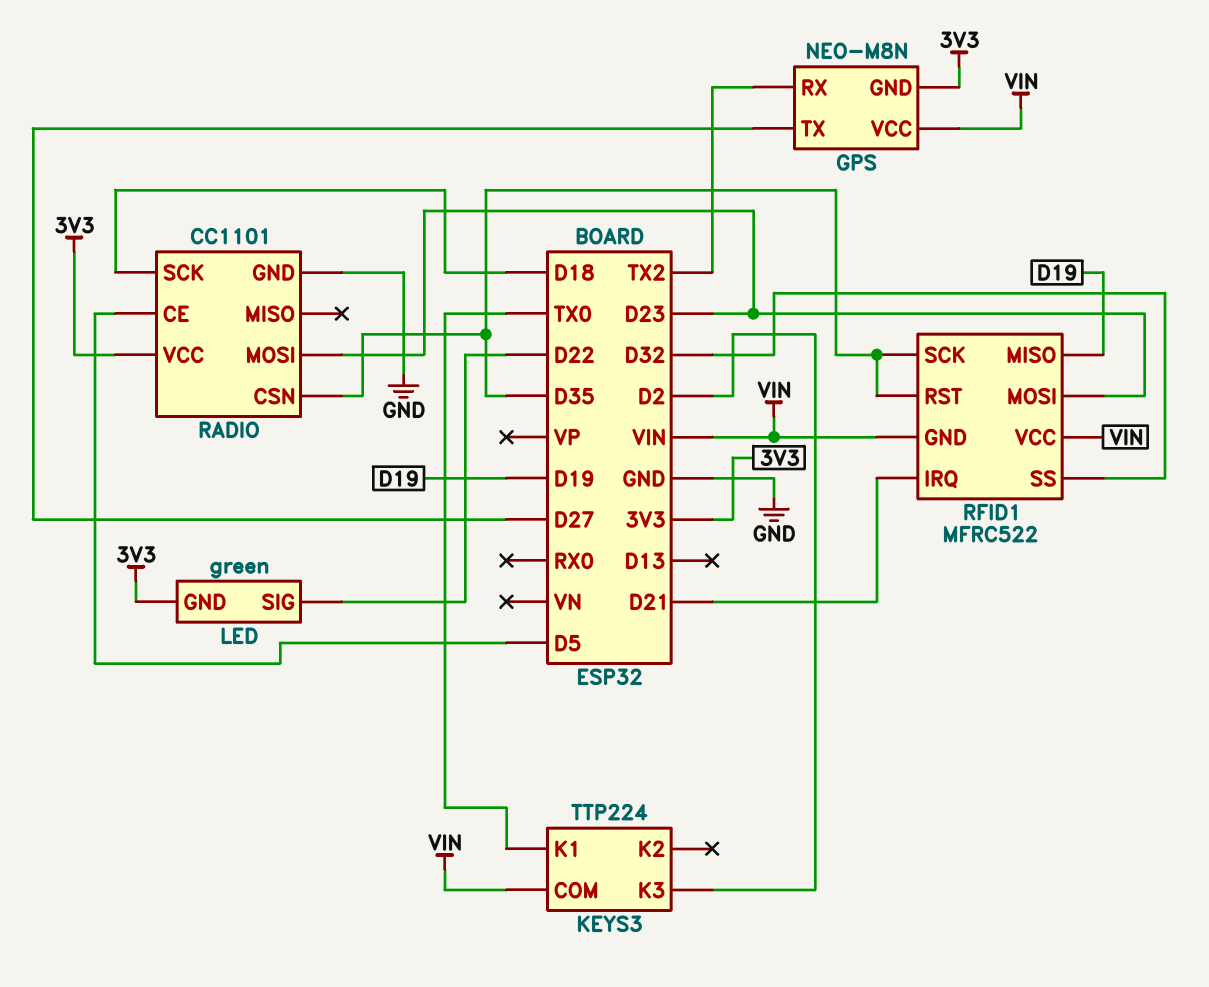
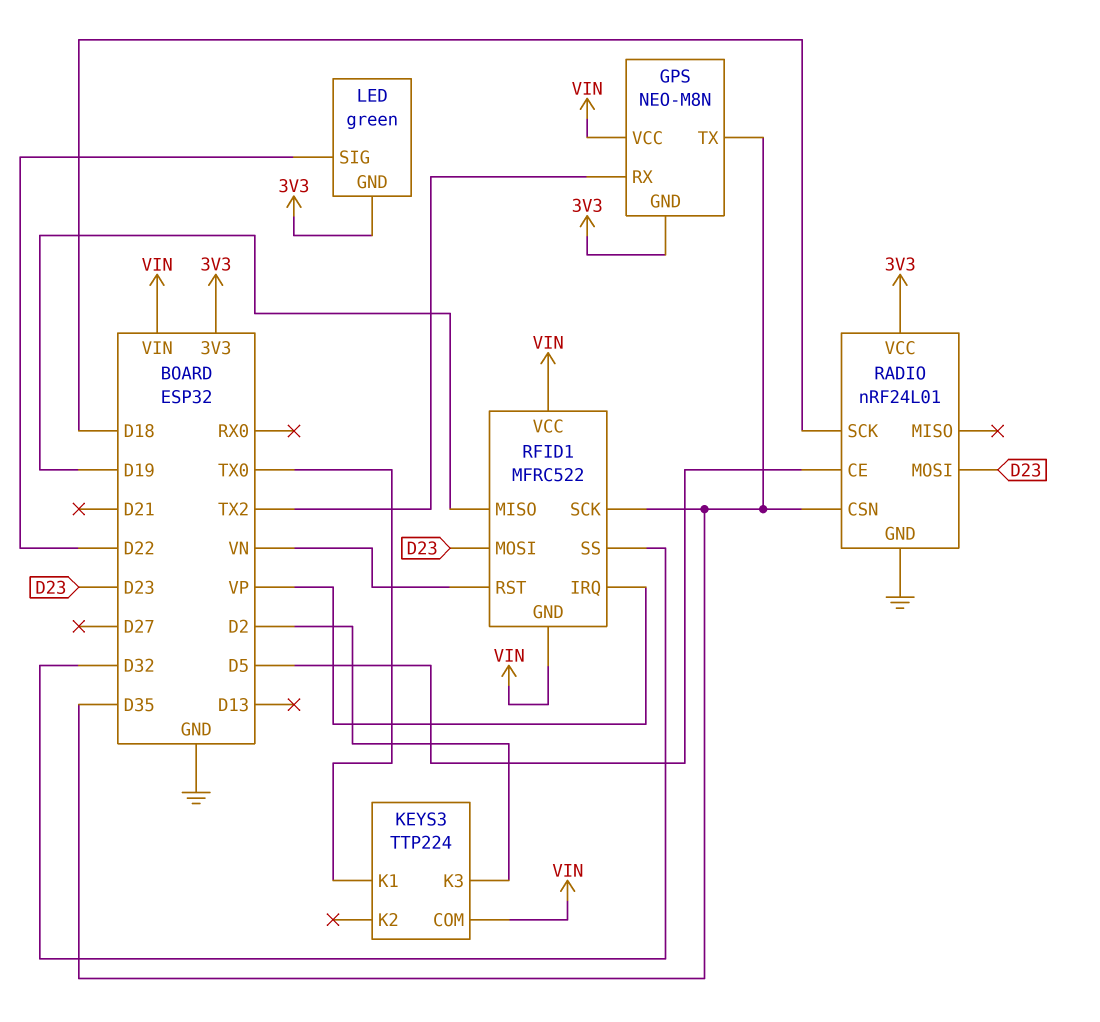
GPS pin TX: D27 -> D35
RADIO: CC1101 -> nRF24L01
RFID1 pin IRQ: D21 -> VP
RFID1 pin RST: D35 -> VN

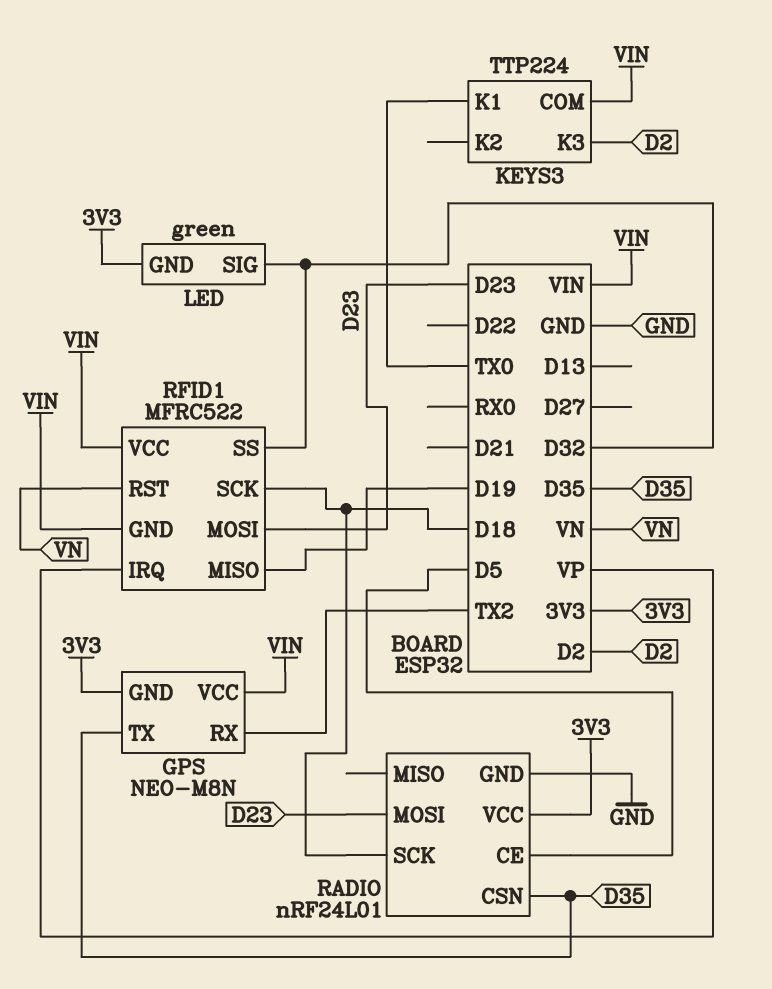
LED pin SIG: D22 -> D32
RFID1 pin SCK: D35 -> D18

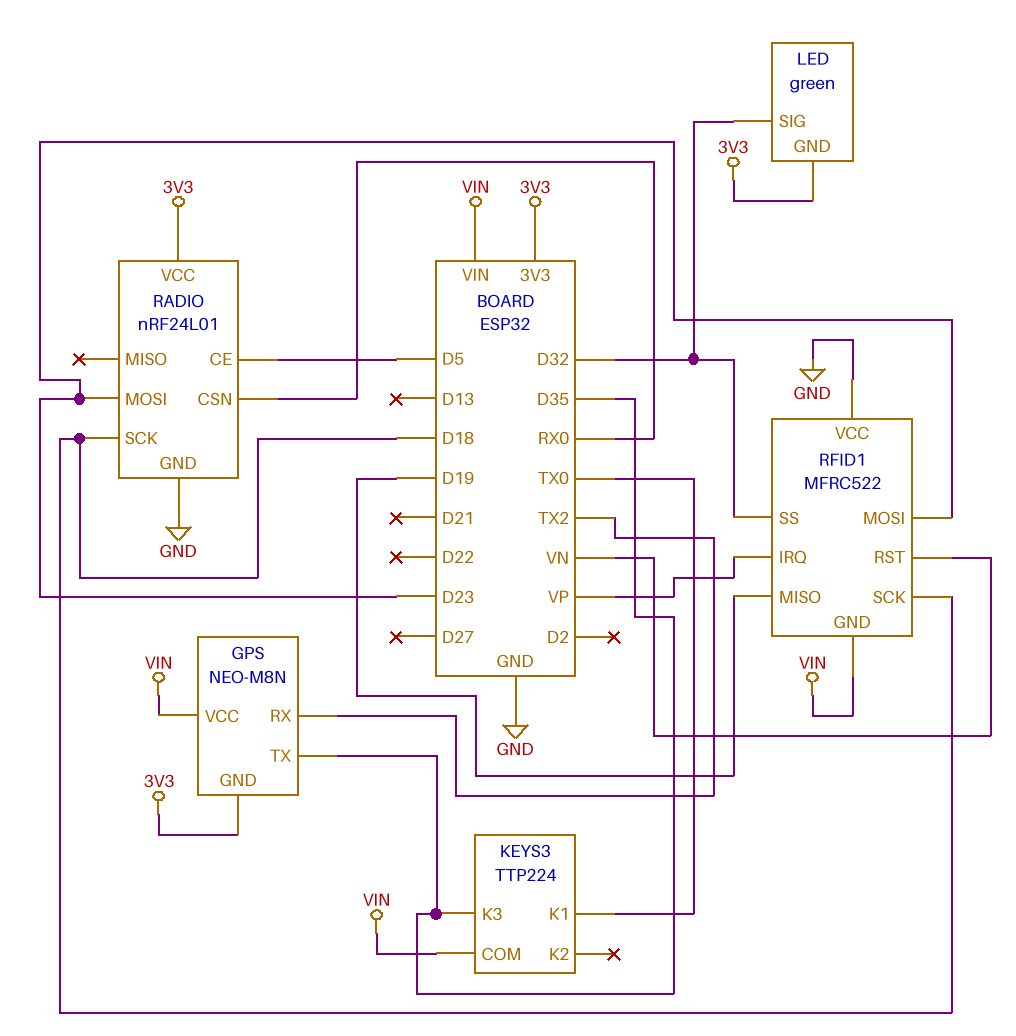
KEYS3 pin K3: D2 -> D35
RADIO pin CSN: D35 -> RX0
RFID1 pin VCC: VIN -> GND

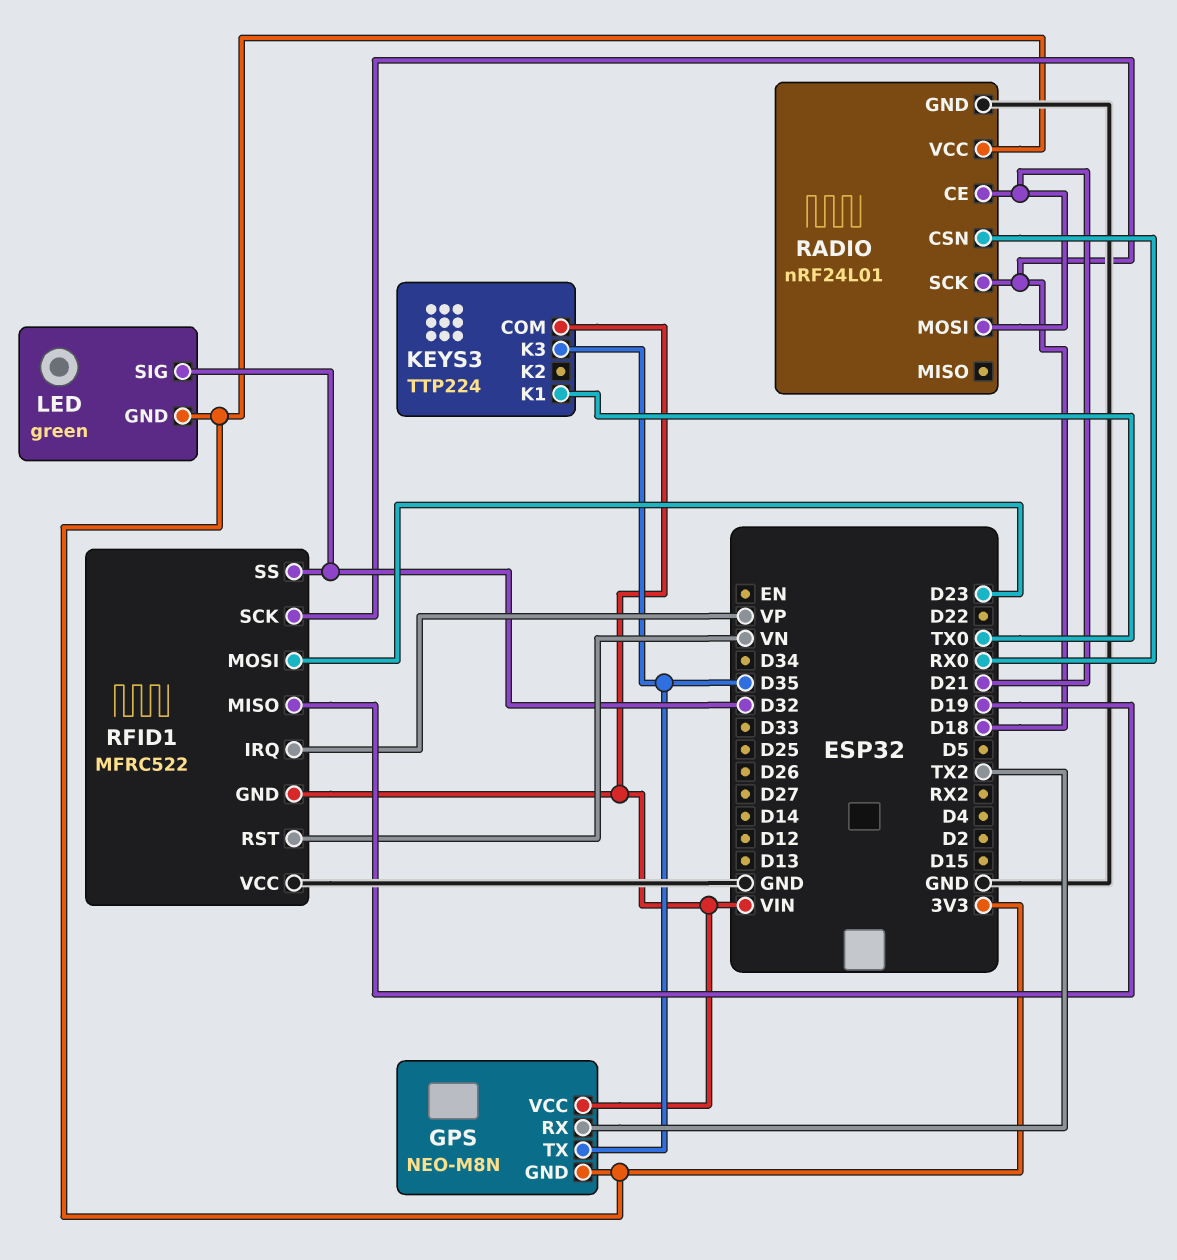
RADIO pin CE: D5 -> D21
RADIO pin MOSI: D23 -> D21

